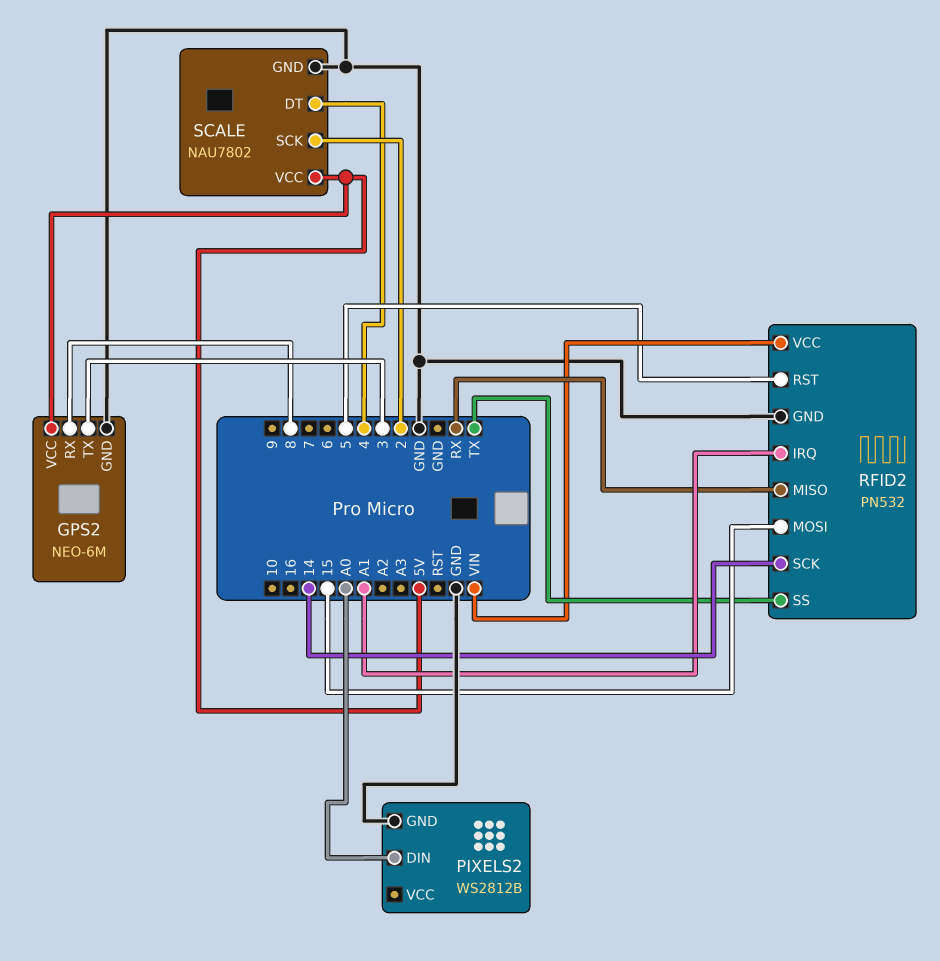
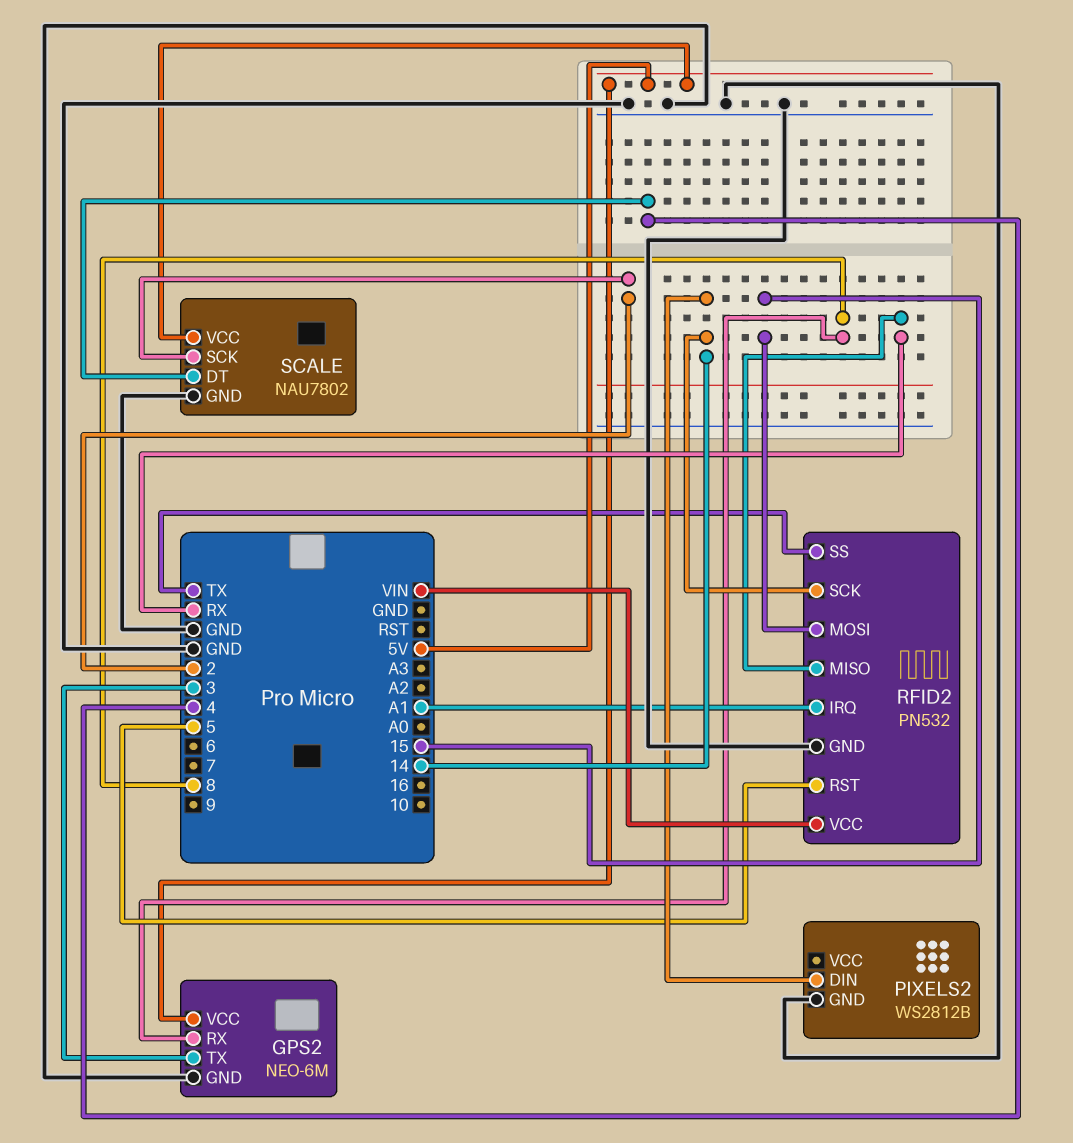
PIXELS2 pin DIN: A0 -> 14

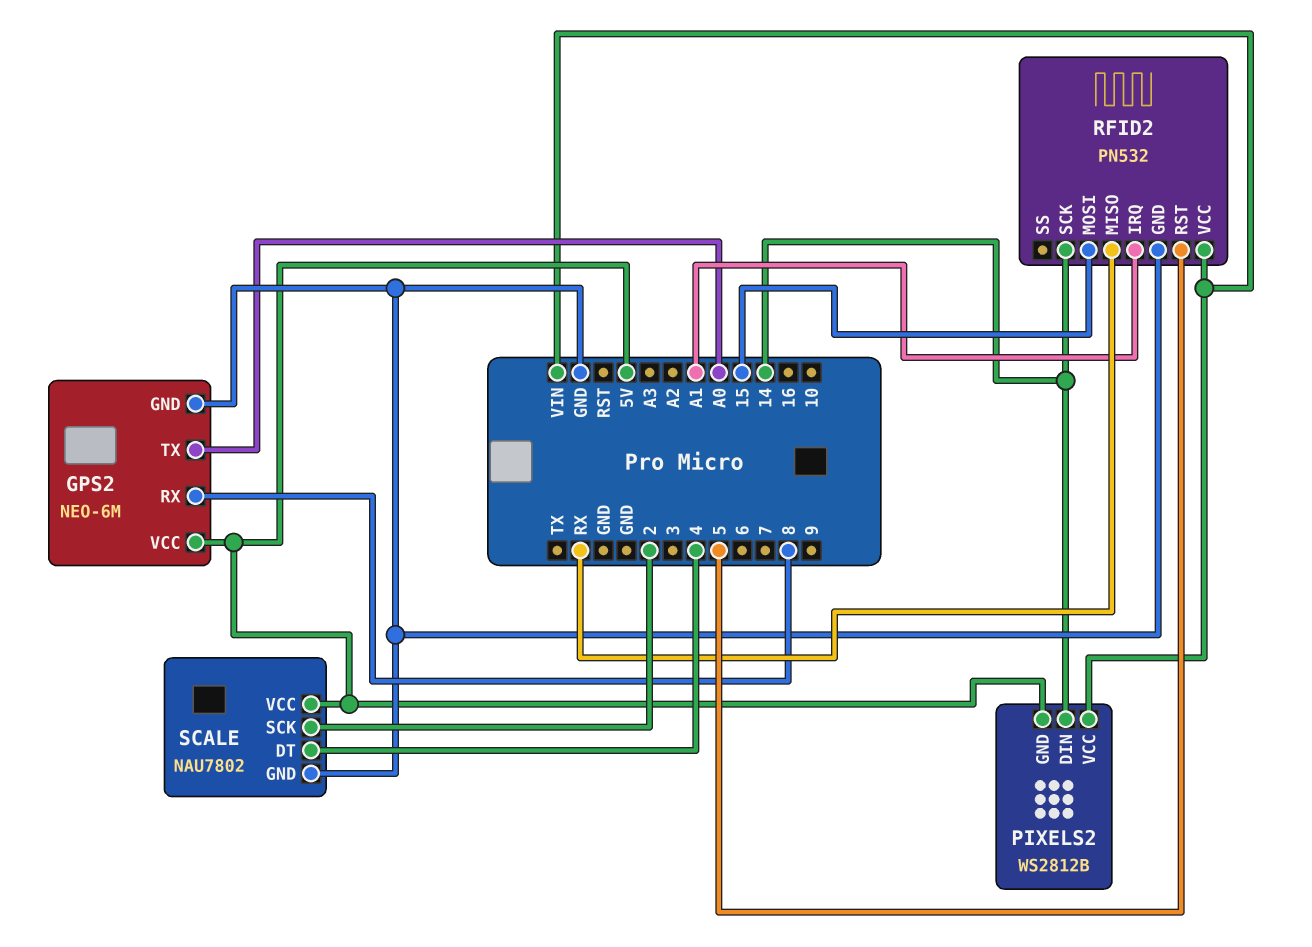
GPS2 pin TX: 3 -> A0
PIXELS2 pin GND: GND -> 5V
PIXELS2 pin VCC: none -> VIN
RFID2 pin SS: TX -> none

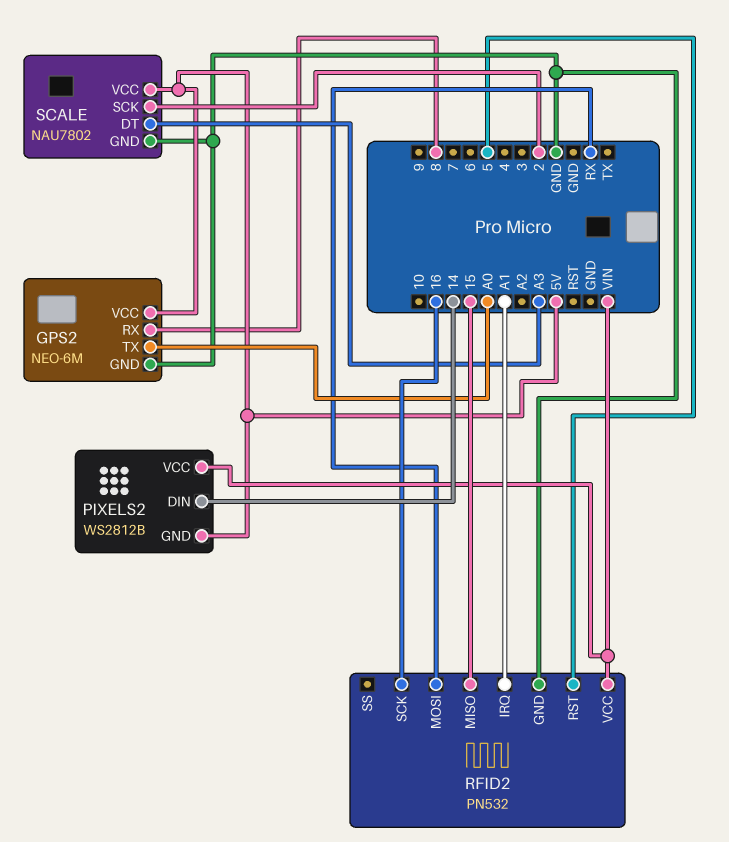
RFID2 pin MISO: RX -> 15
RFID2 pin MOSI: 15 -> RX
RFID2 pin SCK: 14 -> 16
SCALE pin DT: 4 -> A3

